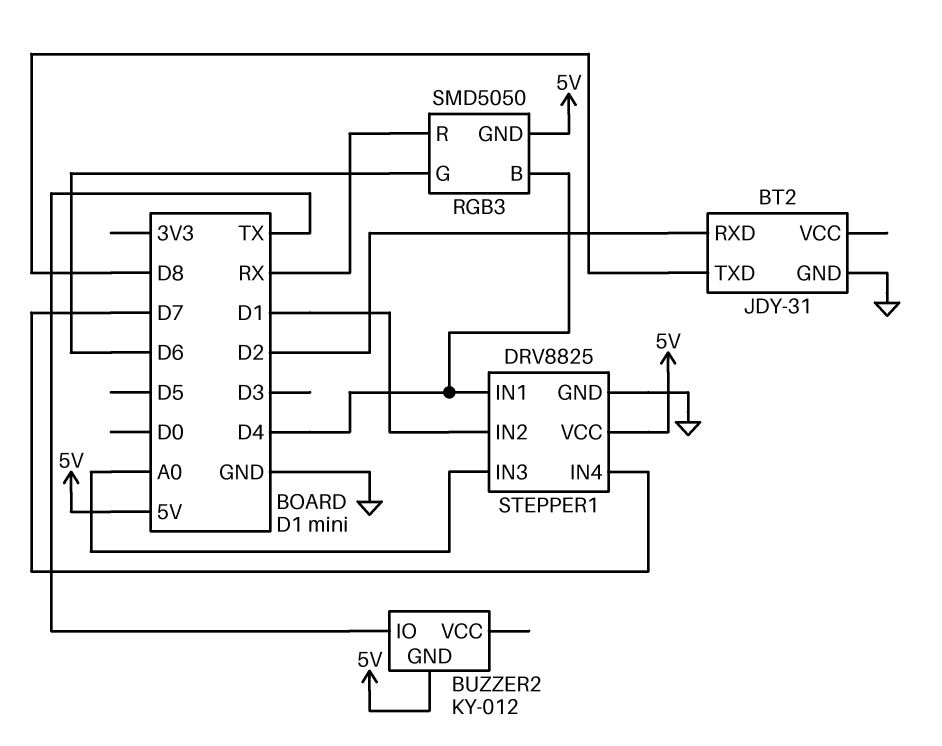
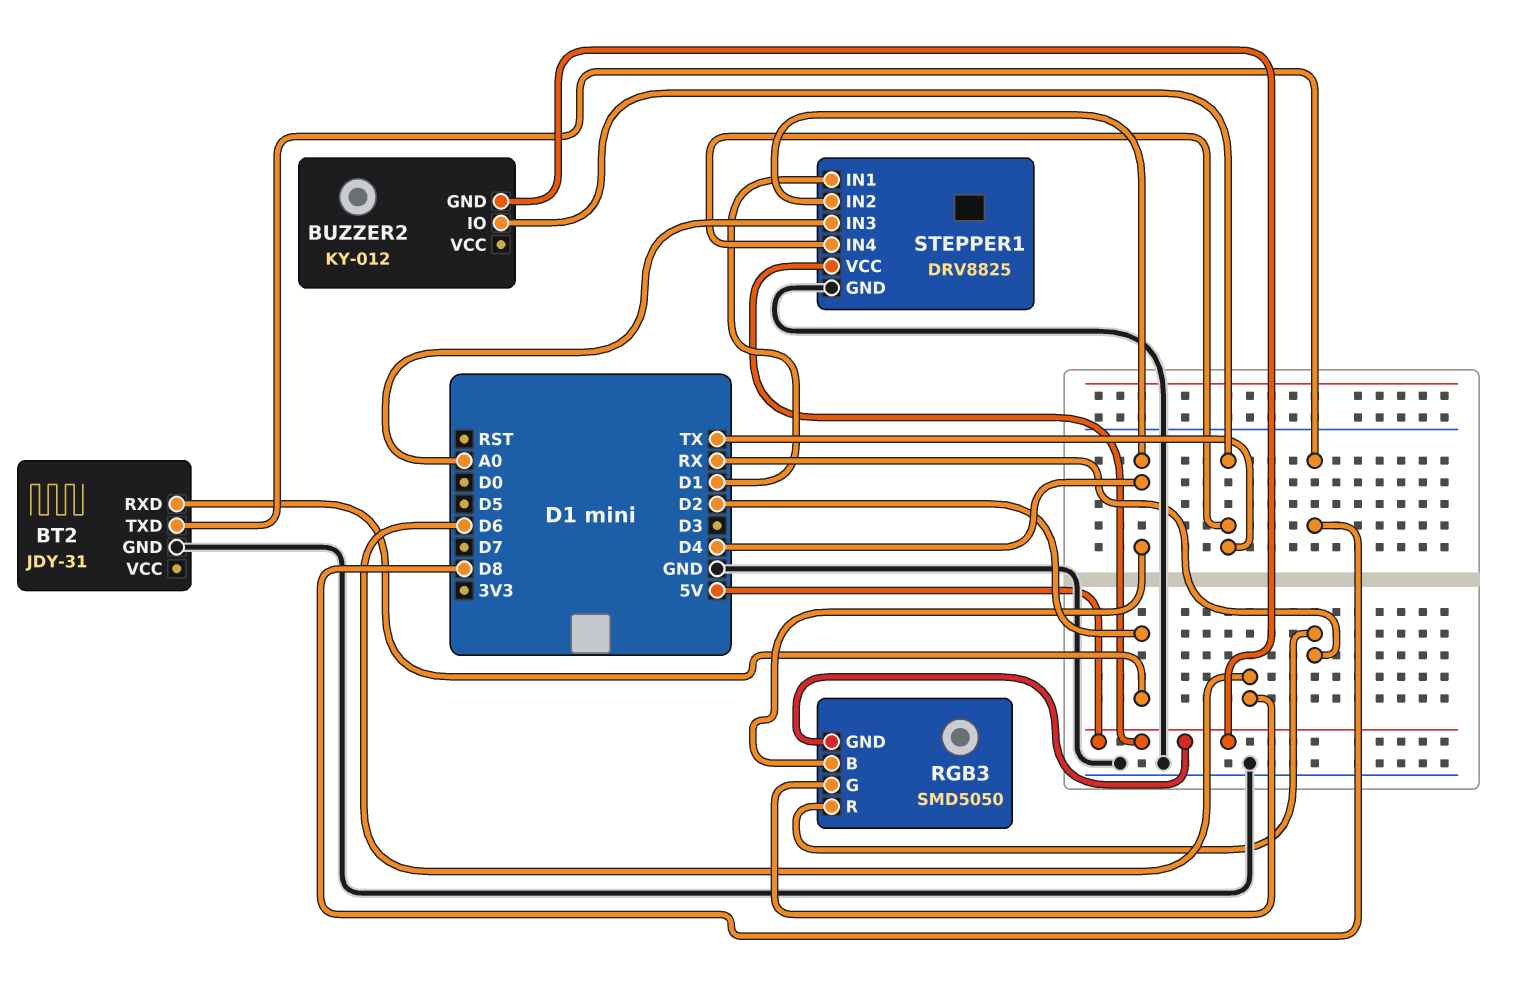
STEPPER1 pin IN1: D4 -> D1
STEPPER1 pin IN2: D1 -> D4
STEPPER1 pin IN4: D7 -> TX

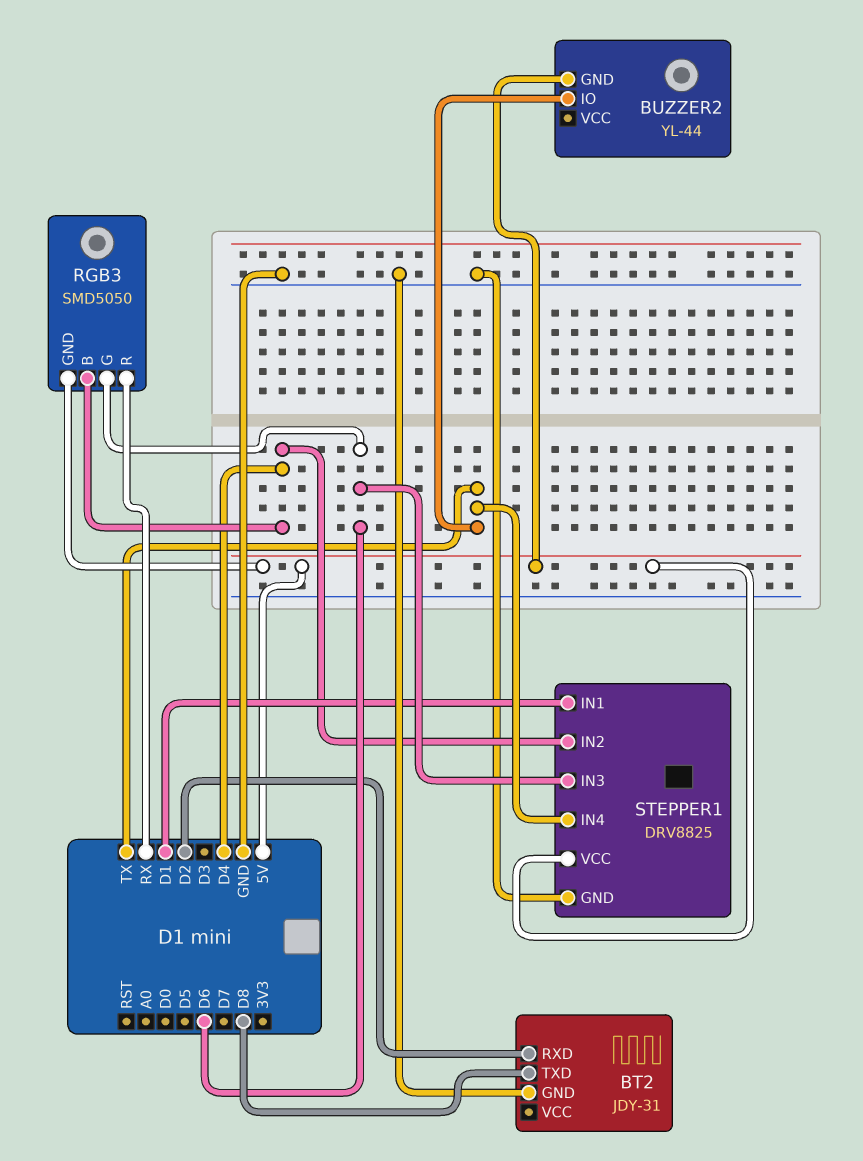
BUZZER2: KY-012 -> YL-44
STEPPER1 pin IN3: A0 -> D6

